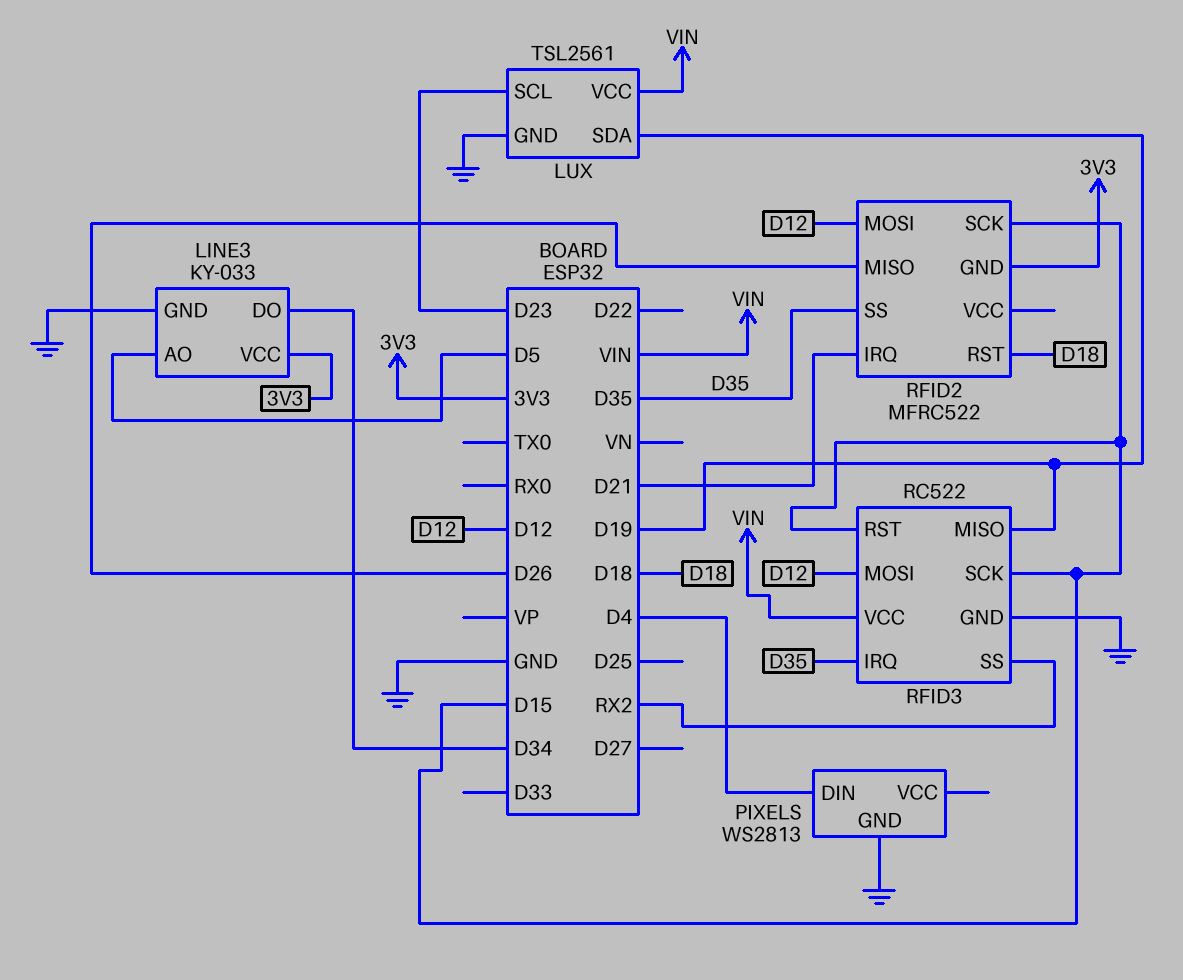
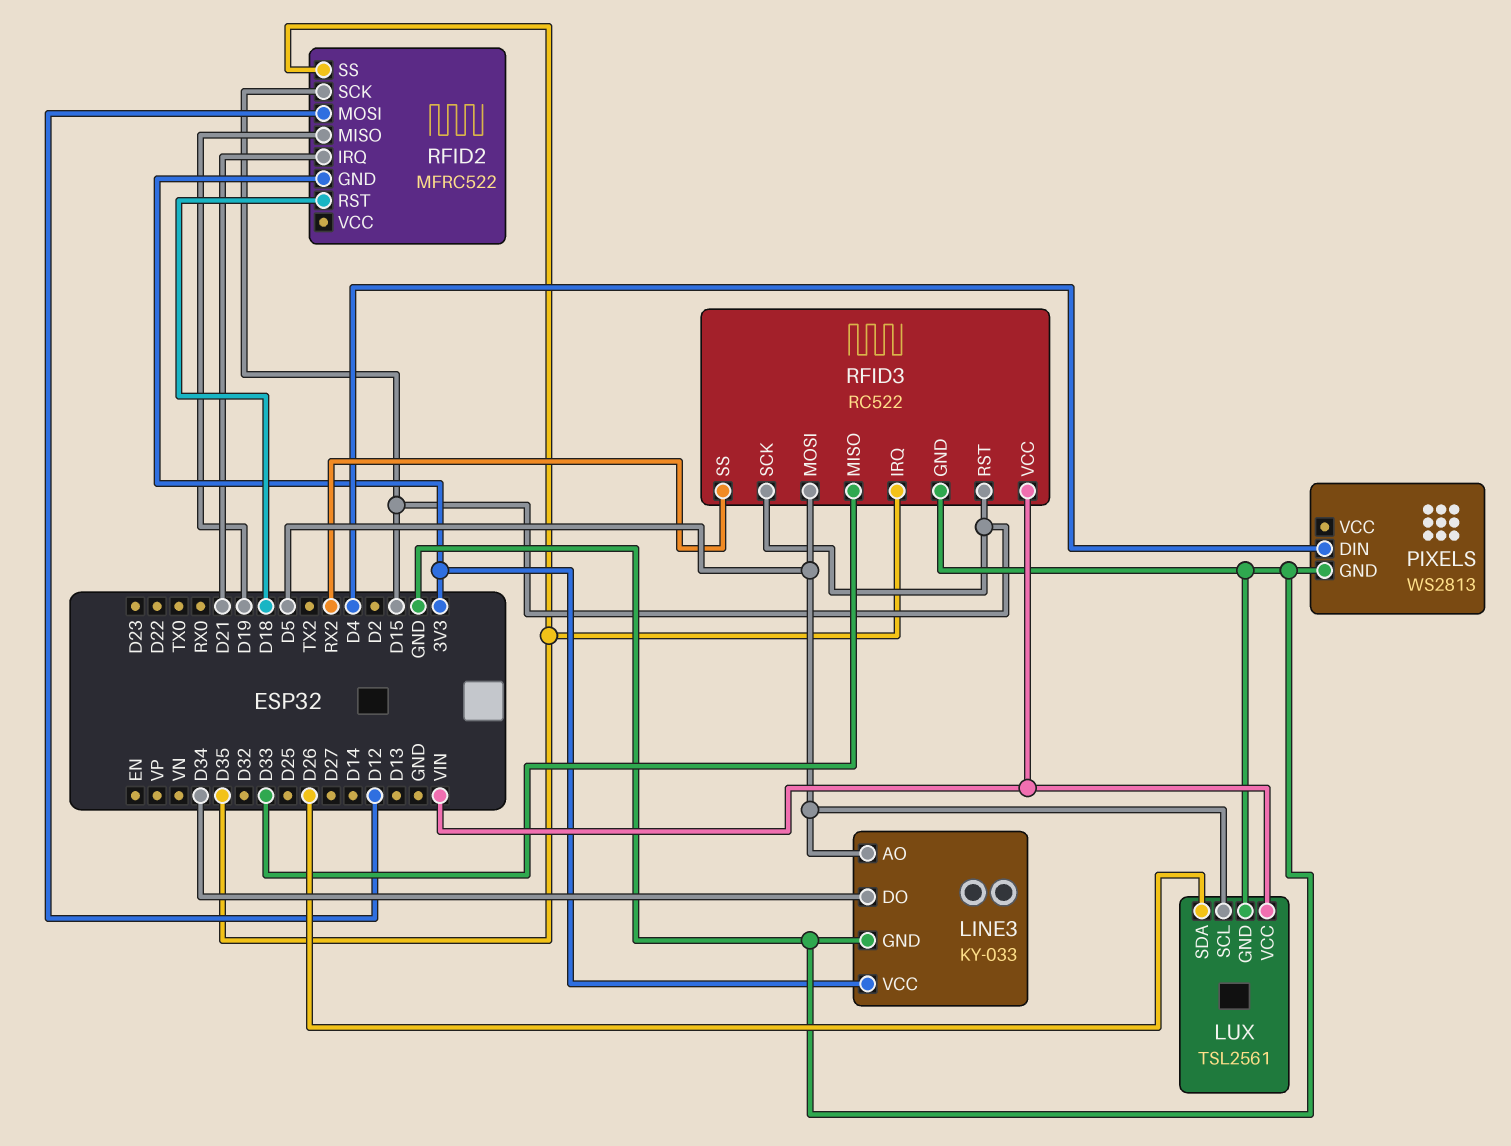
LUX pin SCL: D23 -> D5
LUX pin SDA: D19 -> D26
RFID2 pin MISO: D26 -> D19
RFID3 pin MISO: D19 -> D33
RFID3 pin MOSI: D12 -> D5

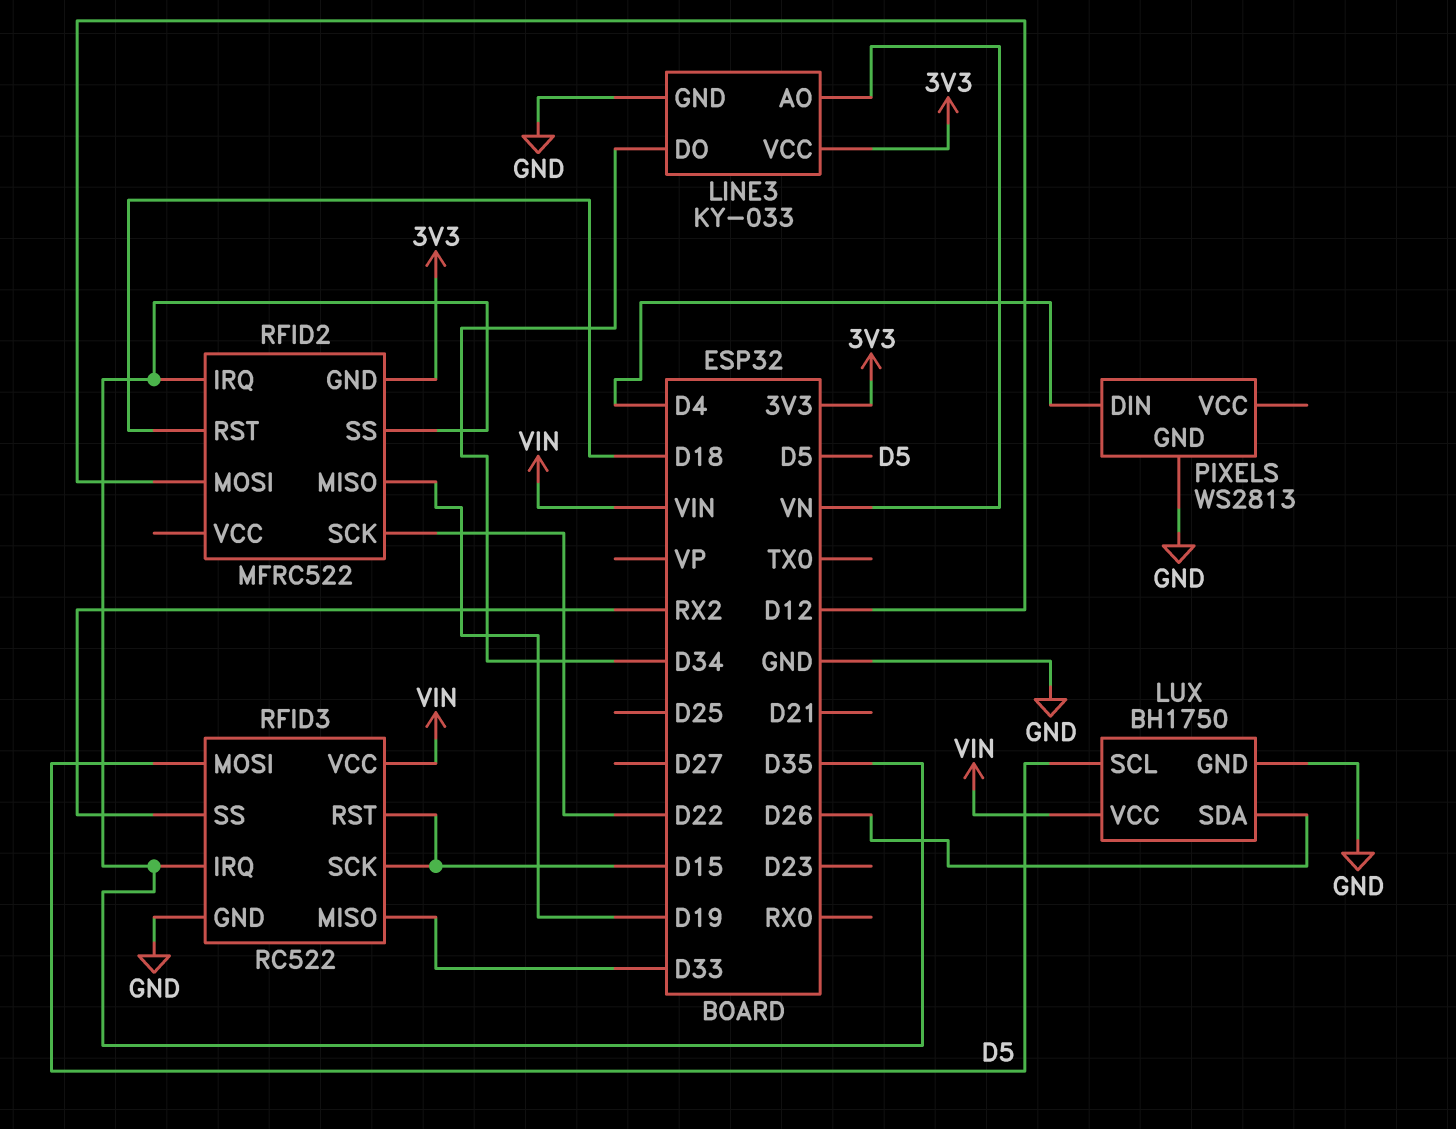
LINE3 pin AO: D5 -> VN
LUX: TSL2561 -> BH1750
RFID2 pin IRQ: D21 -> D35
RFID2 pin SCK: D15 -> D22

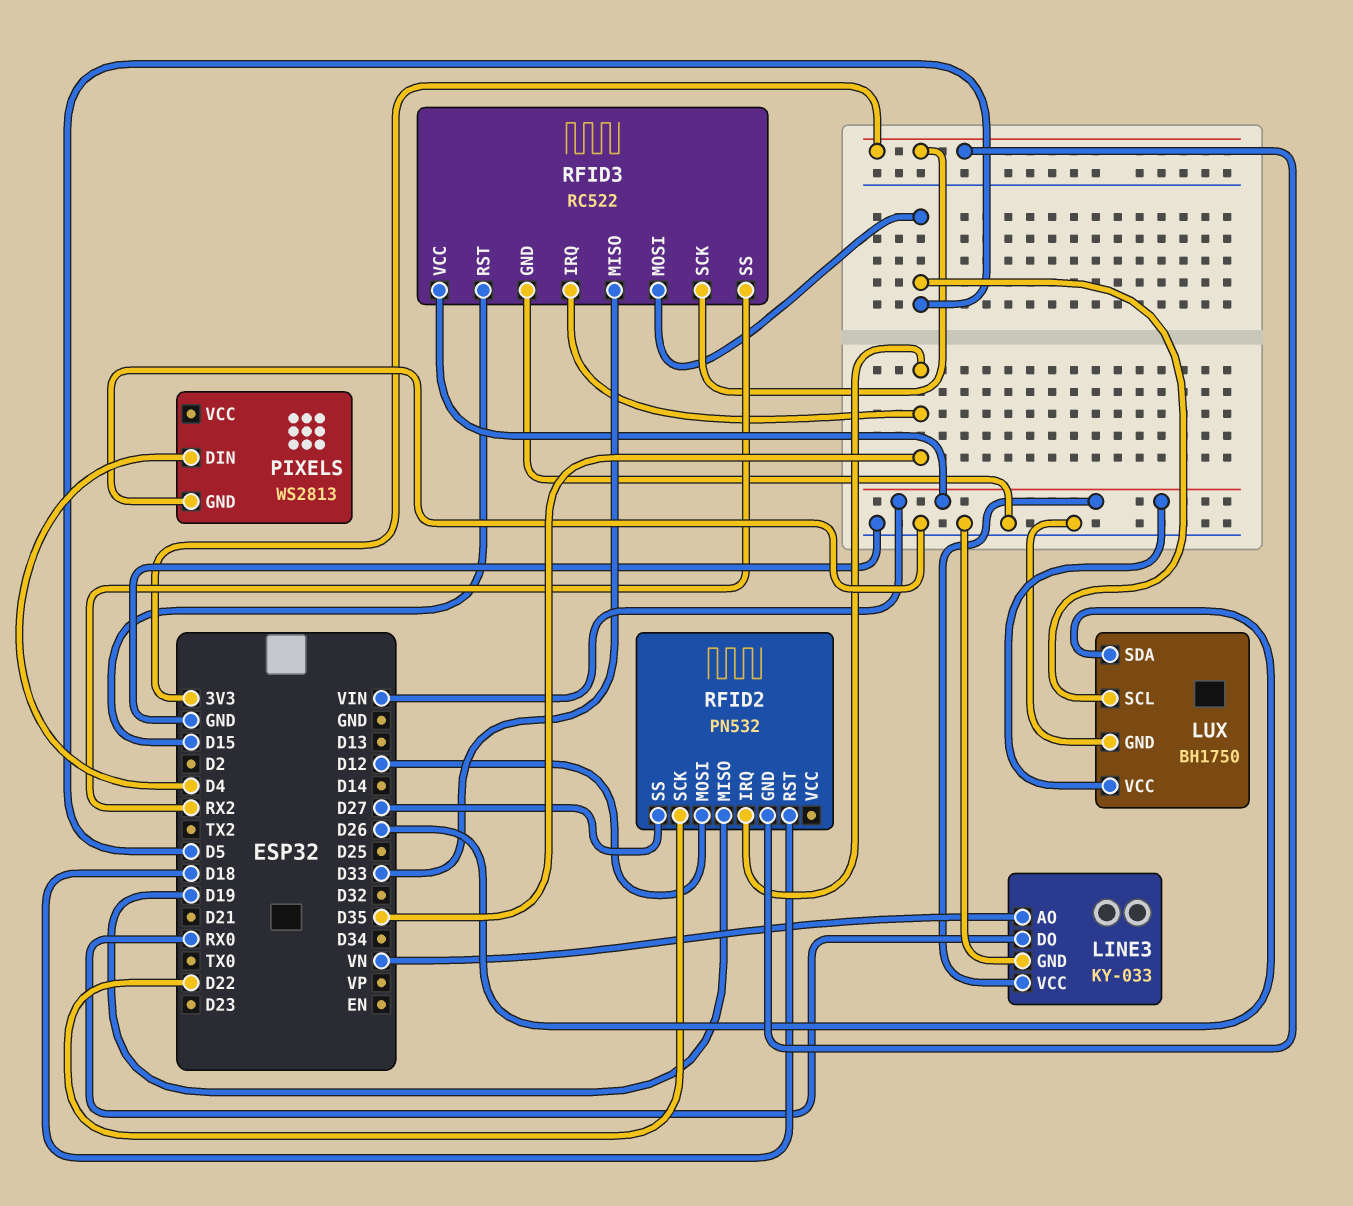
LINE3 pin DO: D34 -> RX0
LINE3 pin VCC: 3V3 -> VIN
RFID2: MFRC522 -> PN532
RFID2 pin SS: D35 -> D27
RFID3 pin SCK: D15 -> 3V3

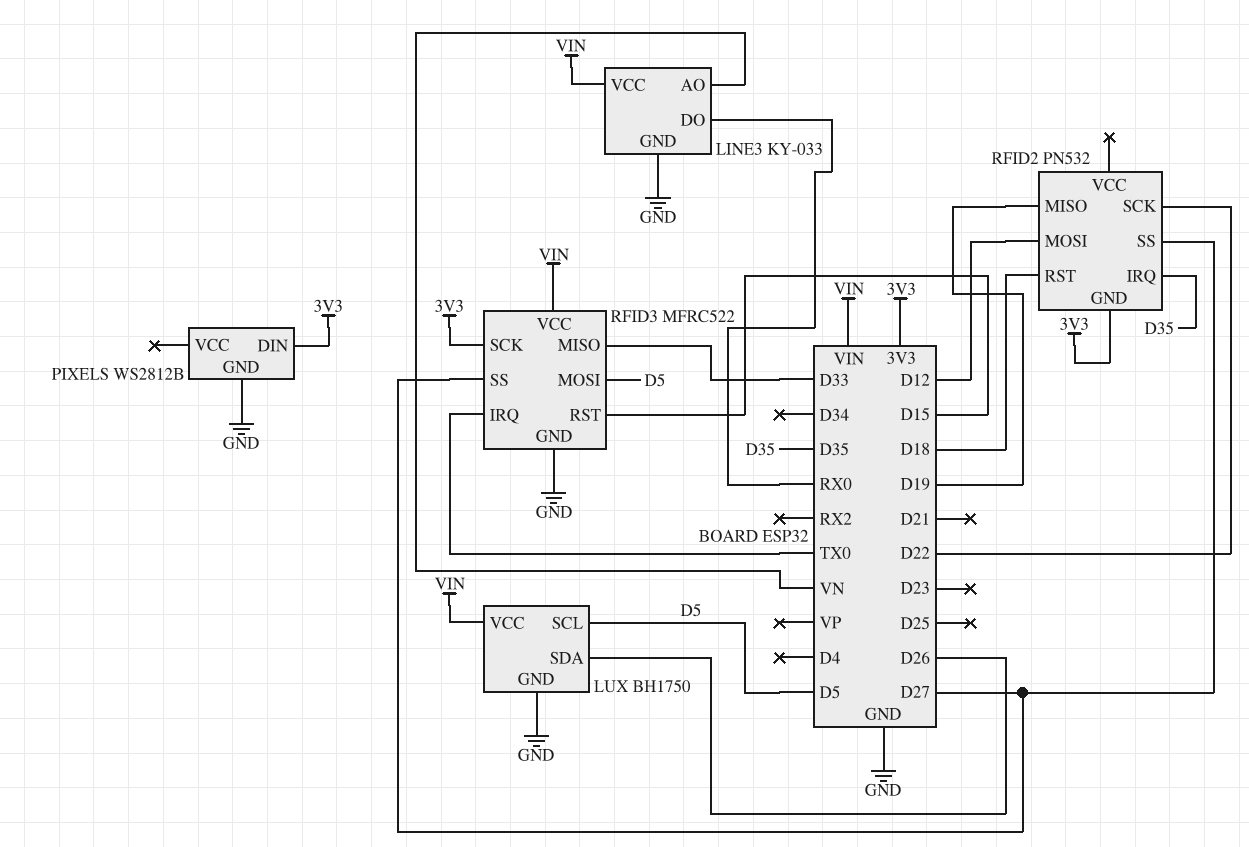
PIXELS: WS2813 -> WS2812B
PIXELS pin DIN: D4 -> 3V3
RFID3: RC522 -> MFRC522
RFID3 pin IRQ: D35 -> TX0
RFID3 pin SS: RX2 -> D27

